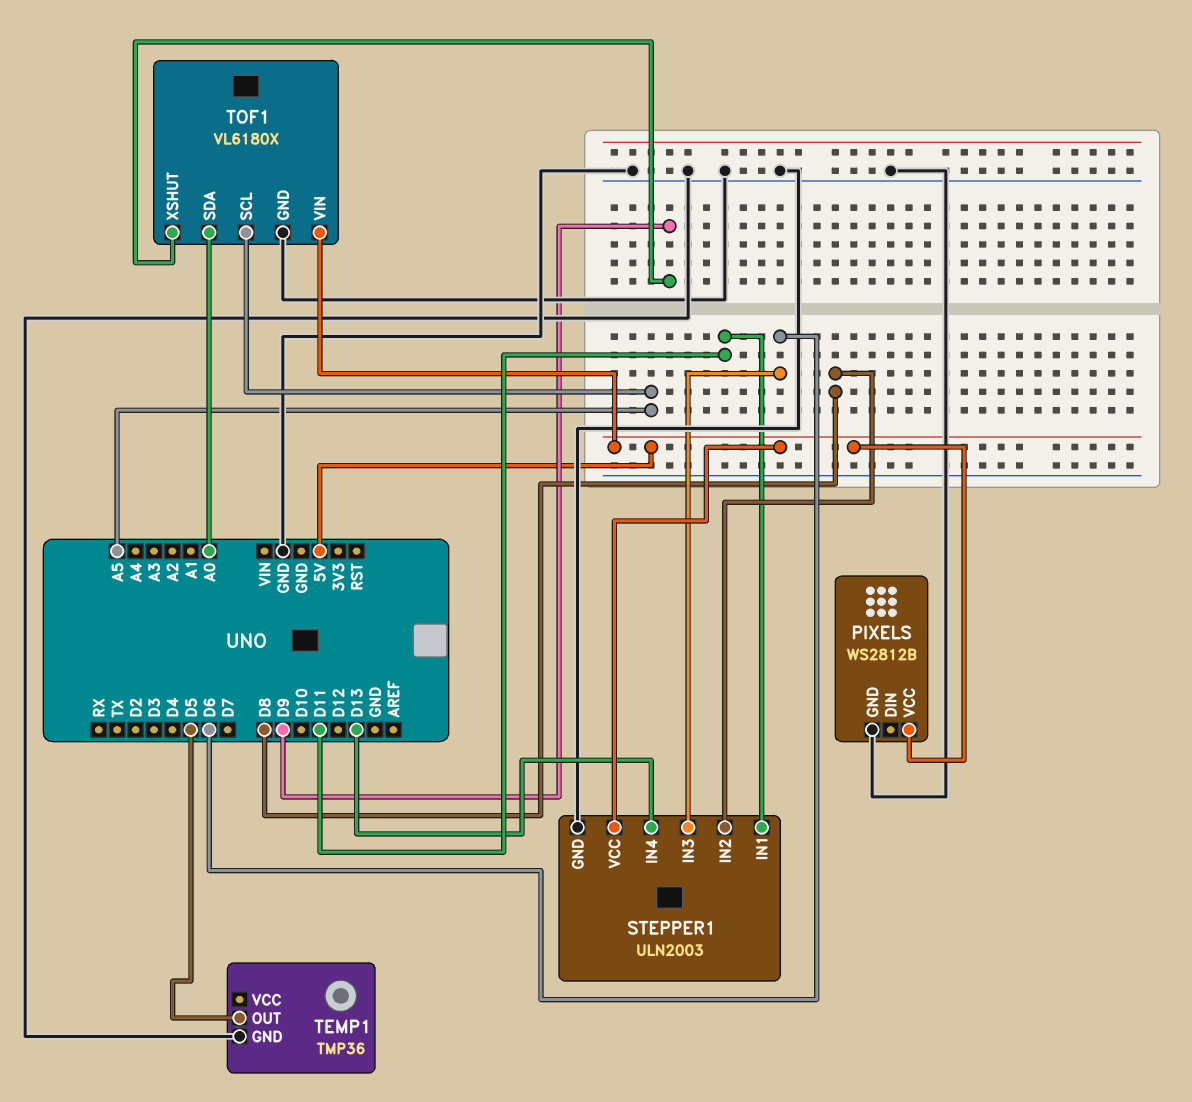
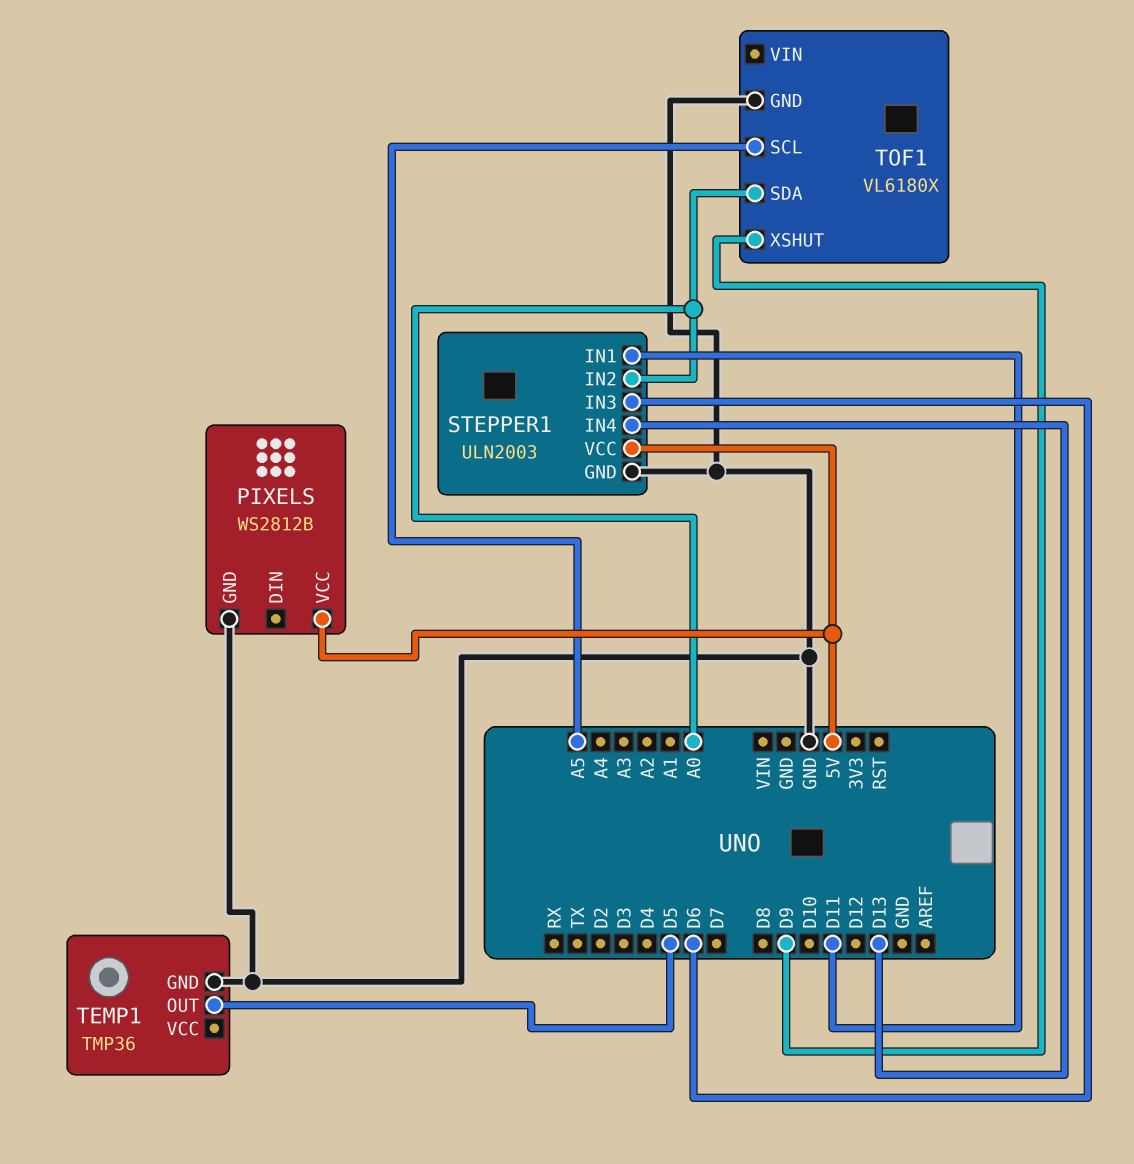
STEPPER1 pin IN2: D8 -> A0
TOF1 pin VIN: 5V -> none

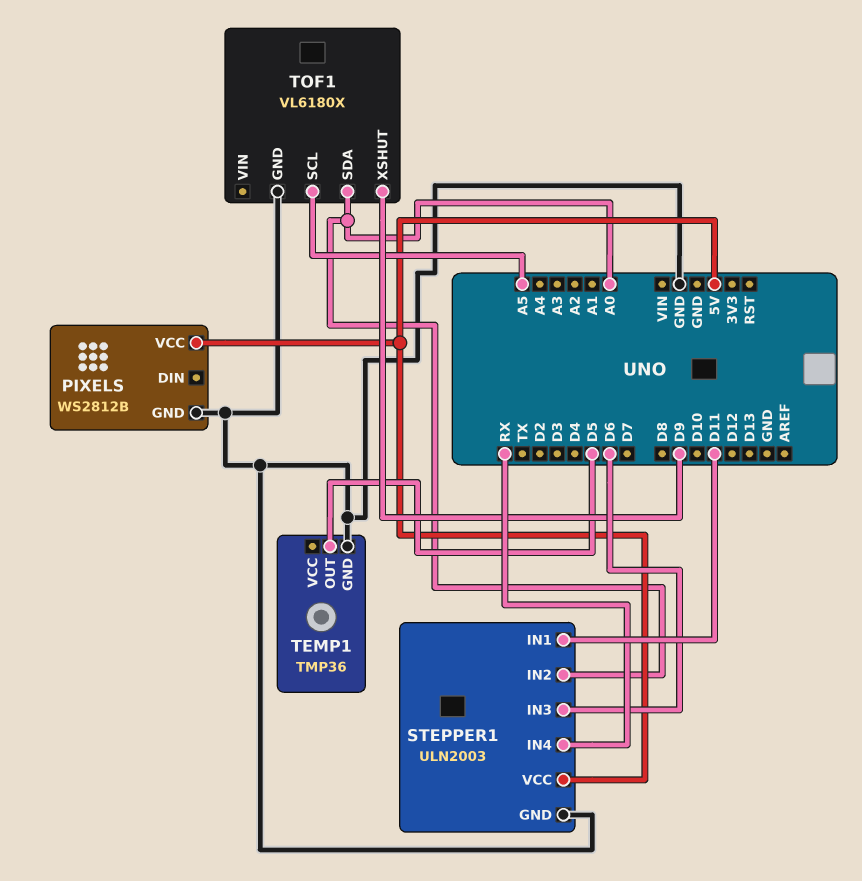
STEPPER1 pin IN4: D13 -> RX

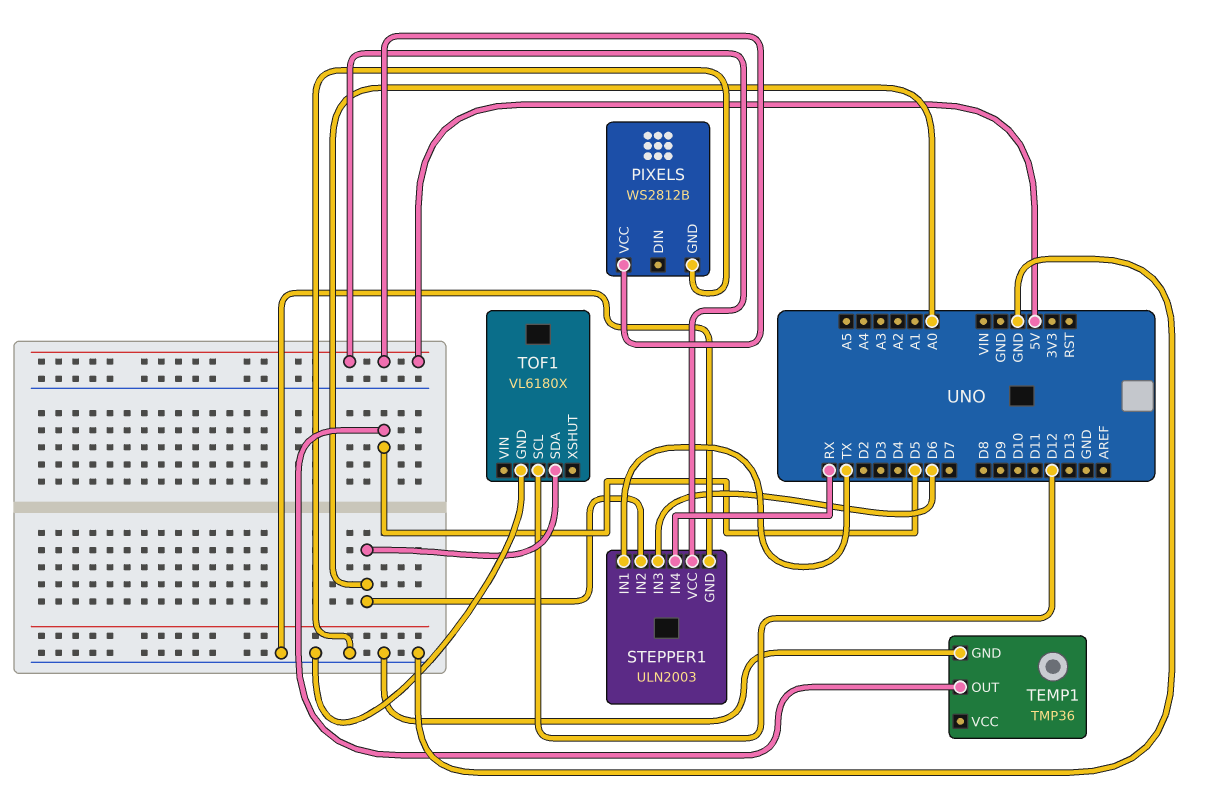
STEPPER1 pin IN1: D11 -> TX
TOF1 pin SCL: A5 -> D12
TOF1 pin XSHUT: D9 -> none

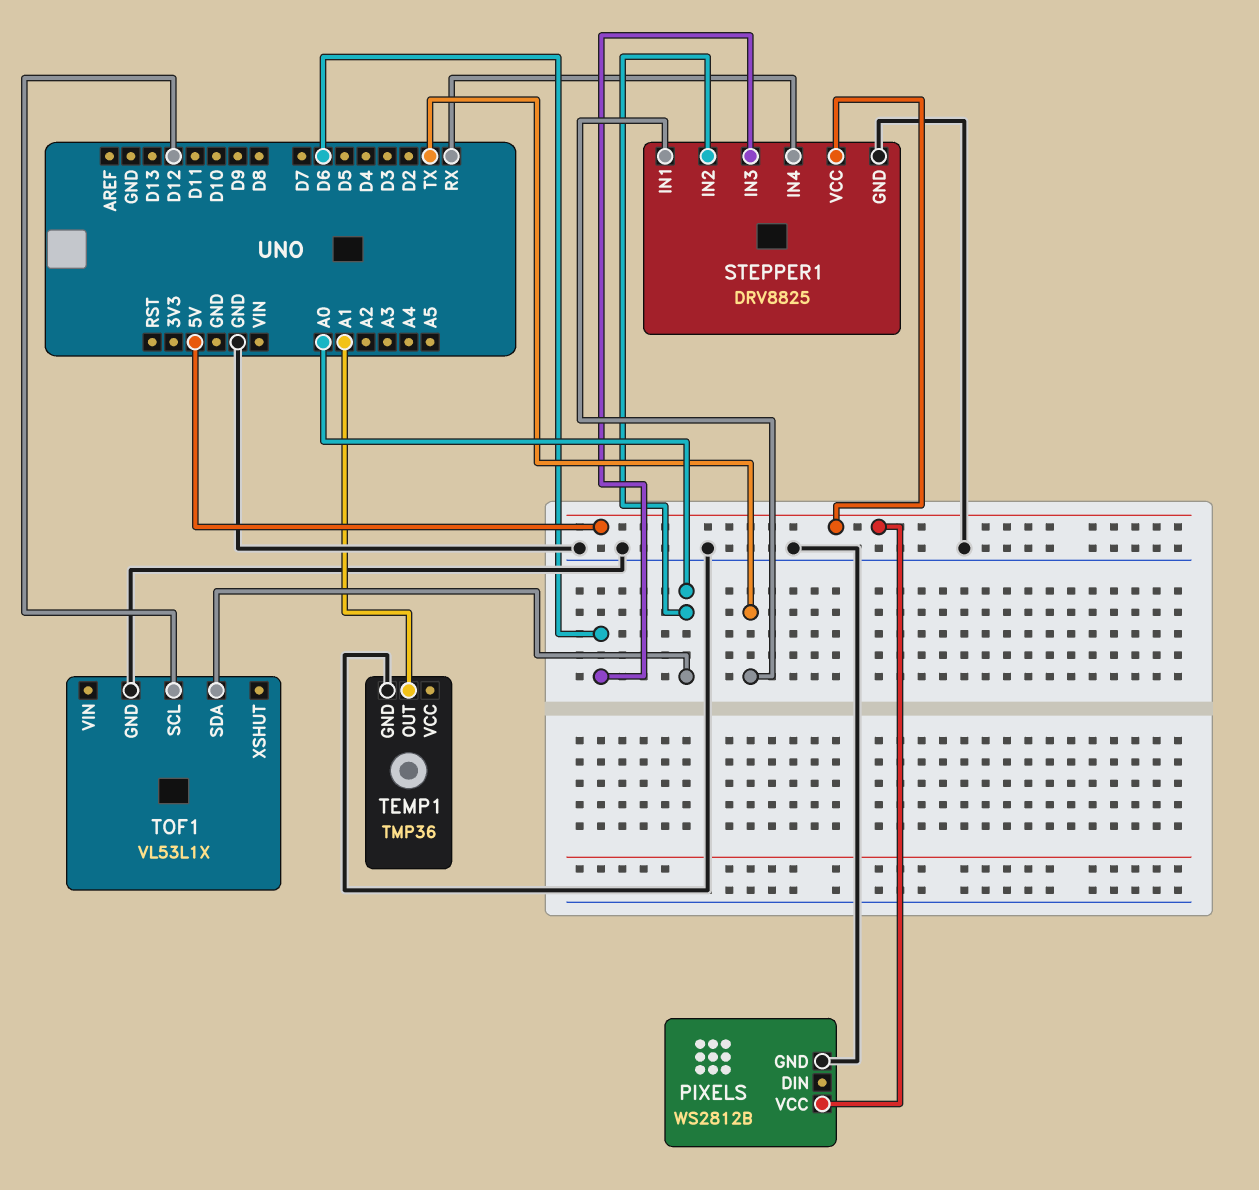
STEPPER1: ULN2003 -> DRV8825
TEMP1 pin OUT: D5 -> A1
TOF1: VL6180X -> VL53L1X

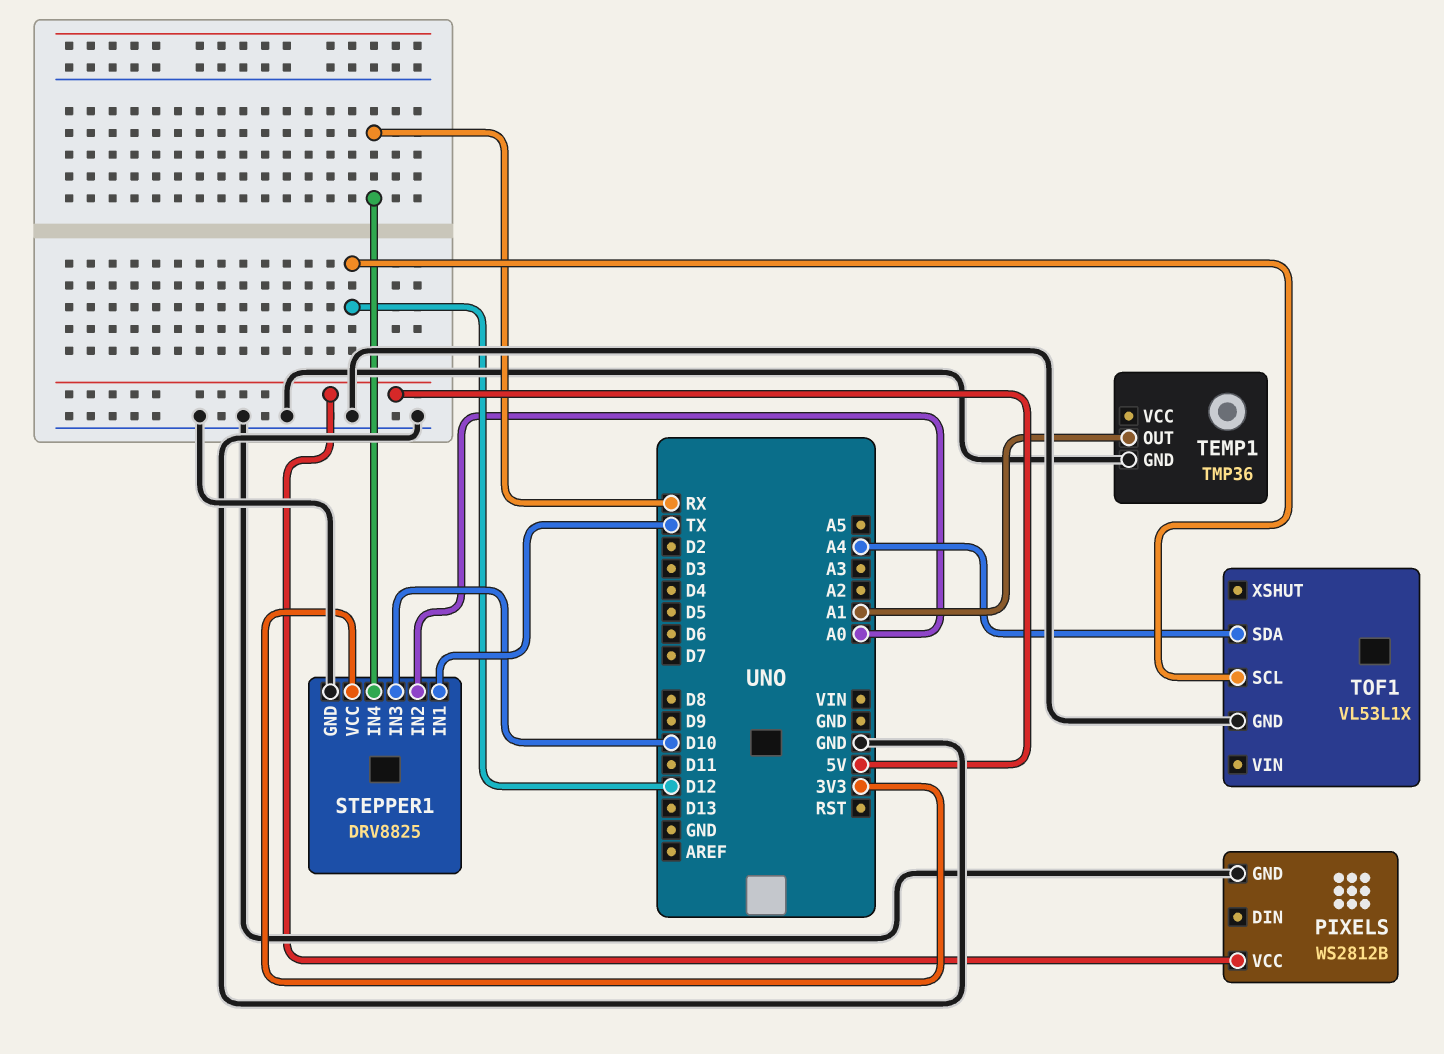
STEPPER1 pin IN3: D6 -> D10
STEPPER1 pin VCC: 5V -> 3V3
TOF1 pin SDA: A0 -> A4

